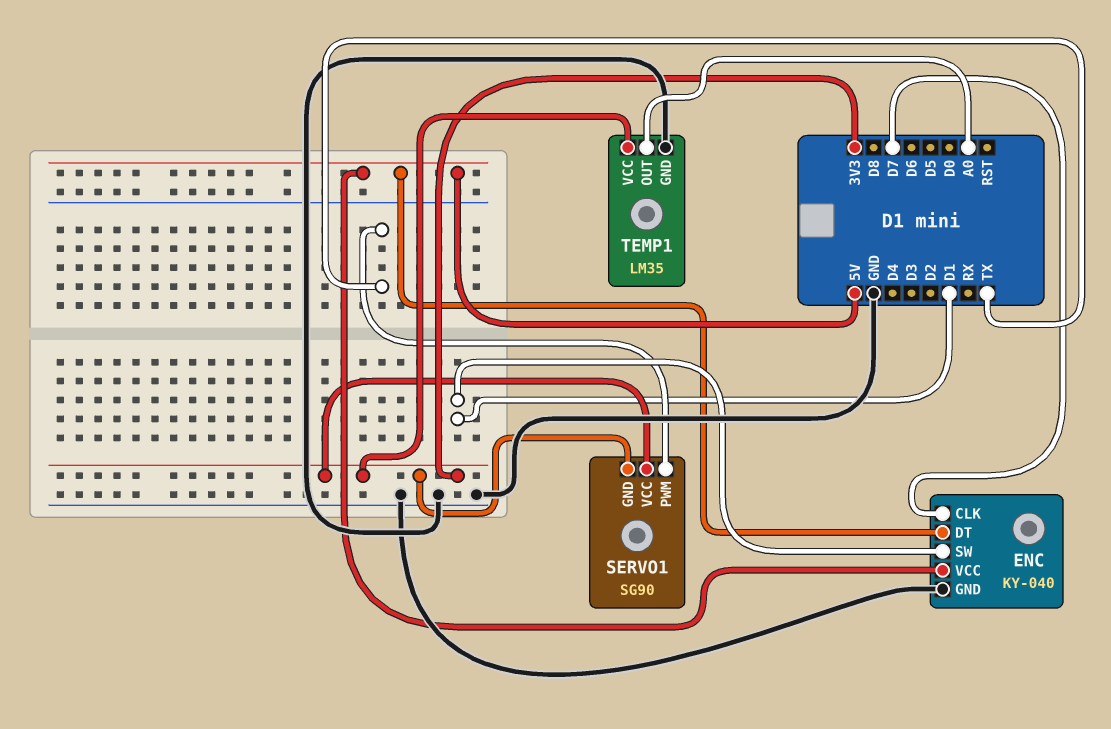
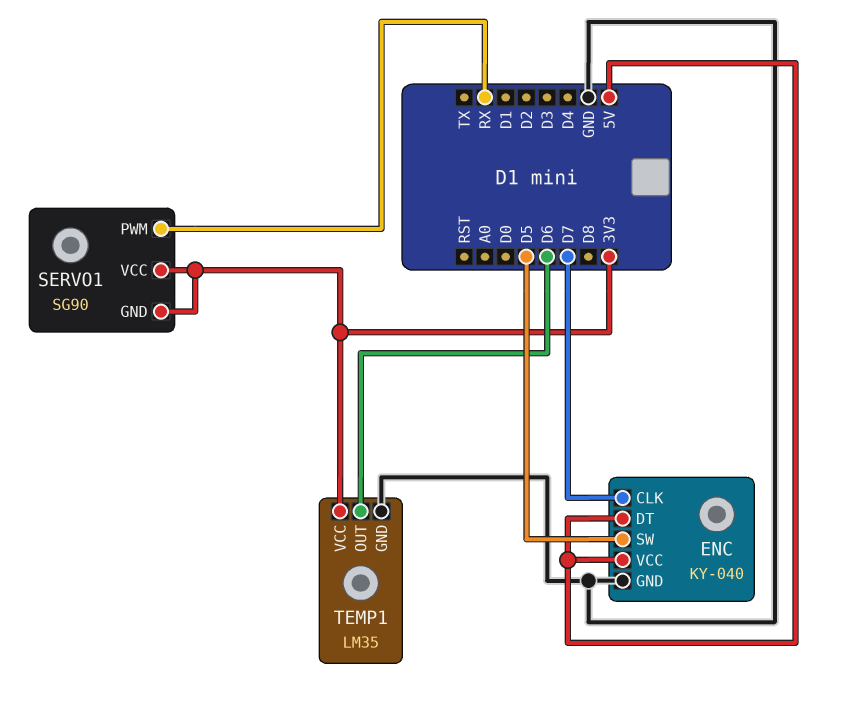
ENC pin SW: D1 -> D5
SERVO1 pin PWM: TX -> RX
TEMP1 pin OUT: A0 -> D6

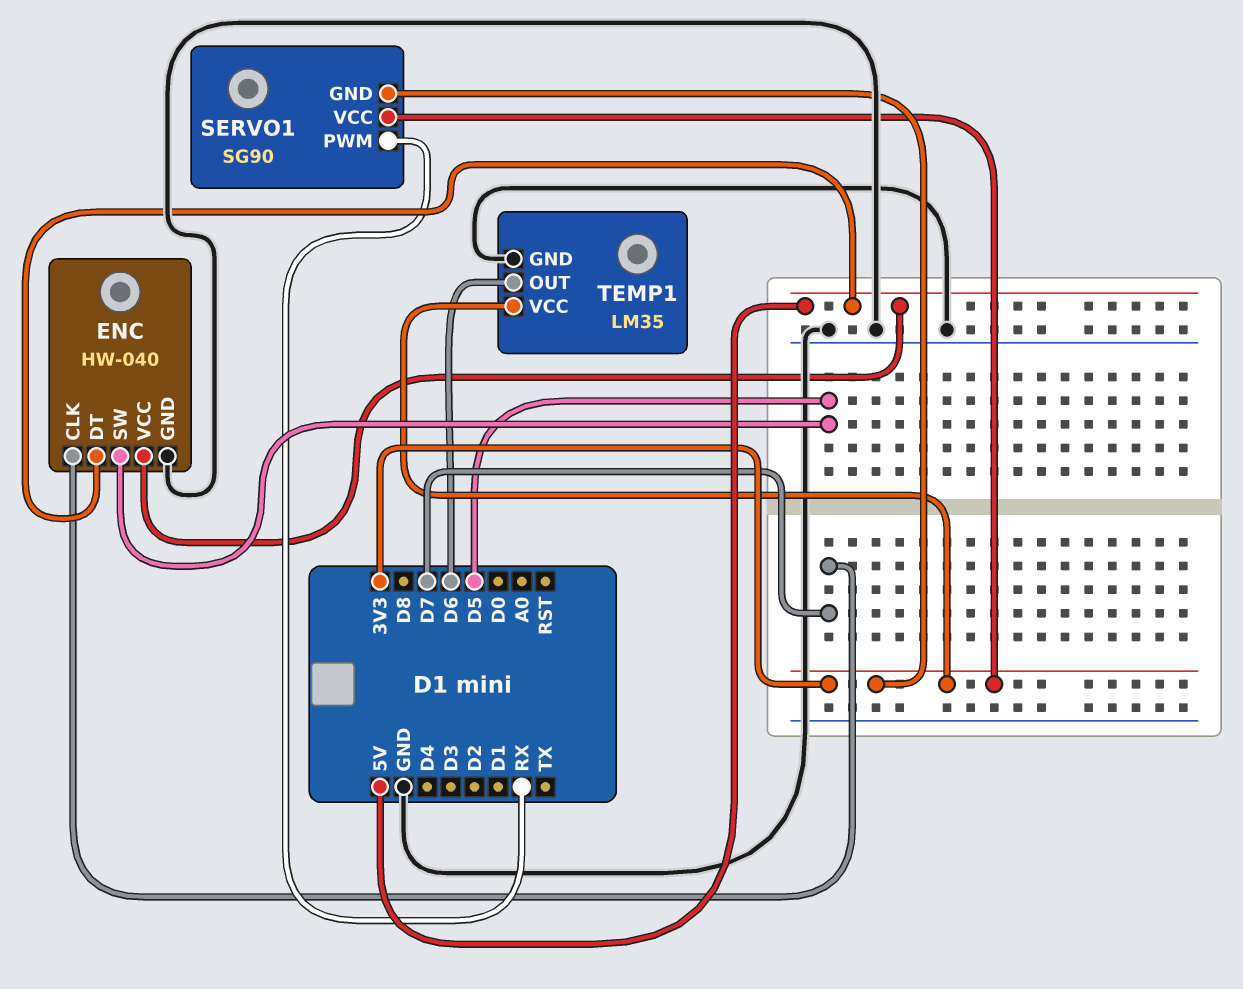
ENC: KY-040 -> HW-040

